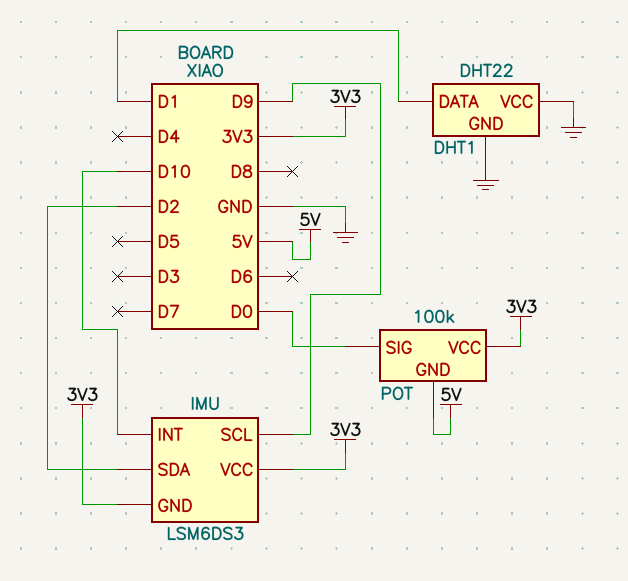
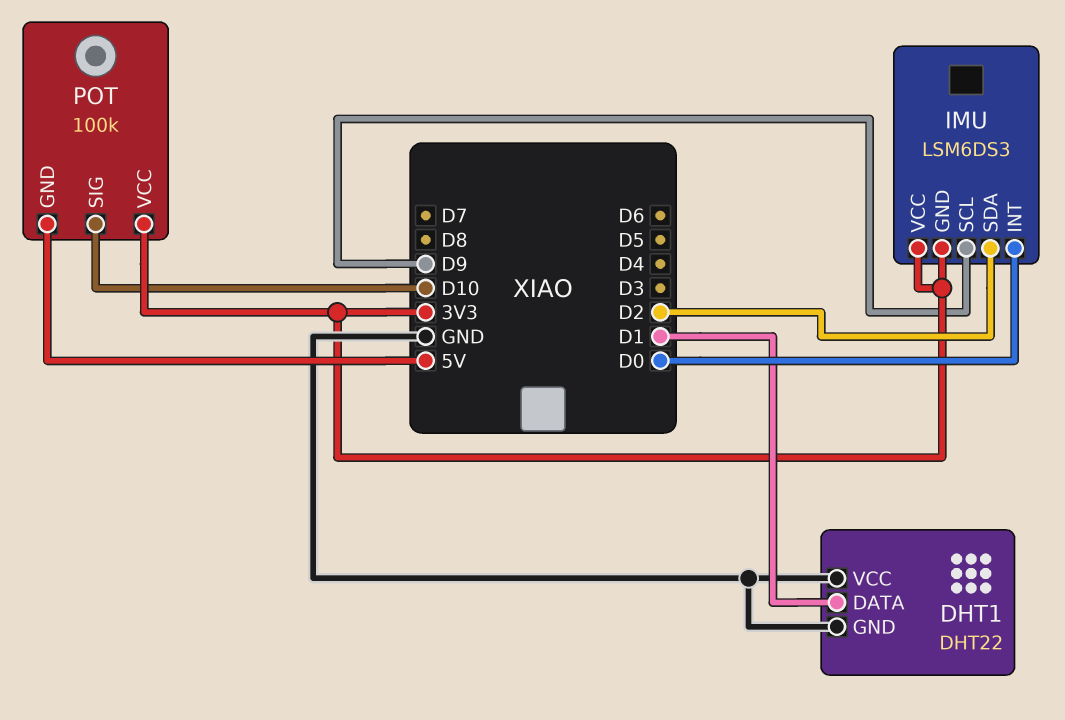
IMU pin INT: D10 -> D0
POT pin SIG: D0 -> D10

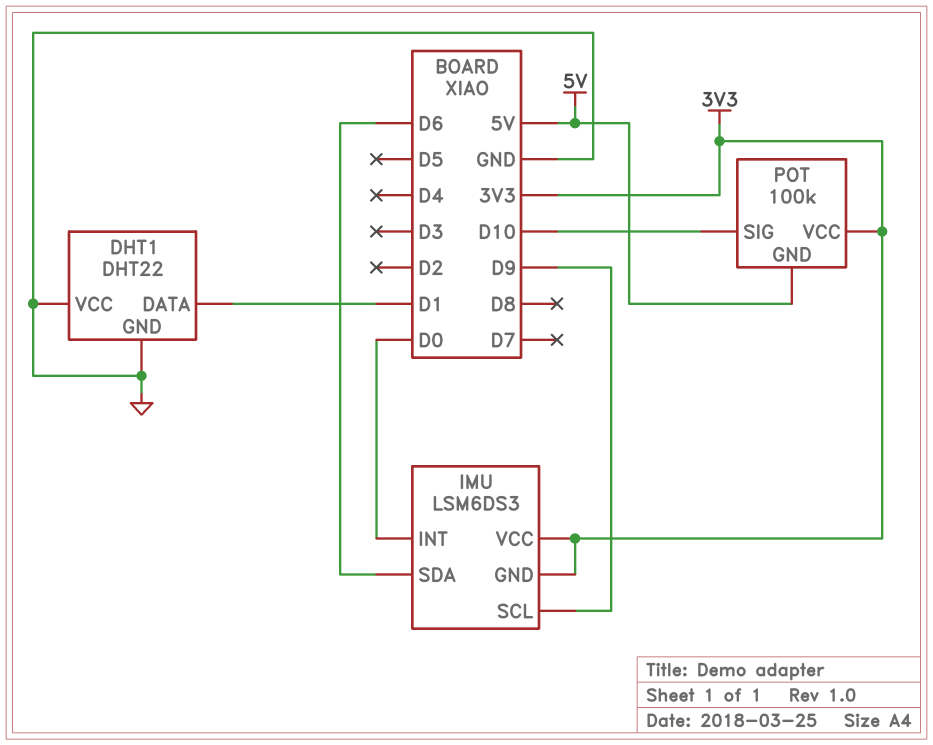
IMU pin SDA: D2 -> D6

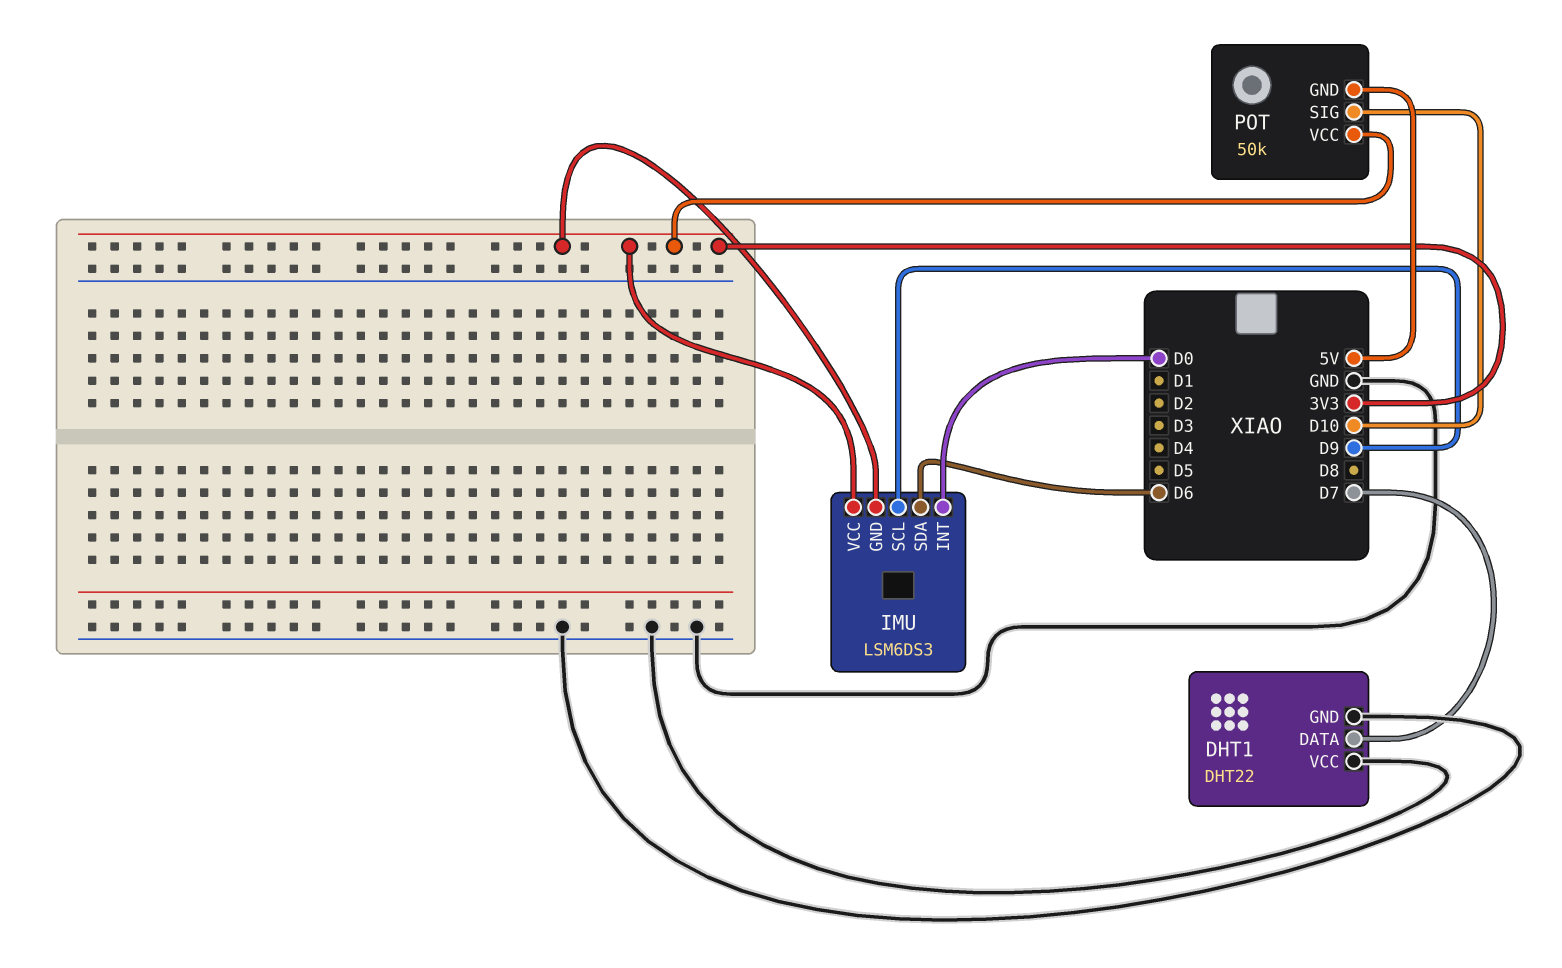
DHT1 pin DATA: D1 -> D7
POT: 100k -> 50k

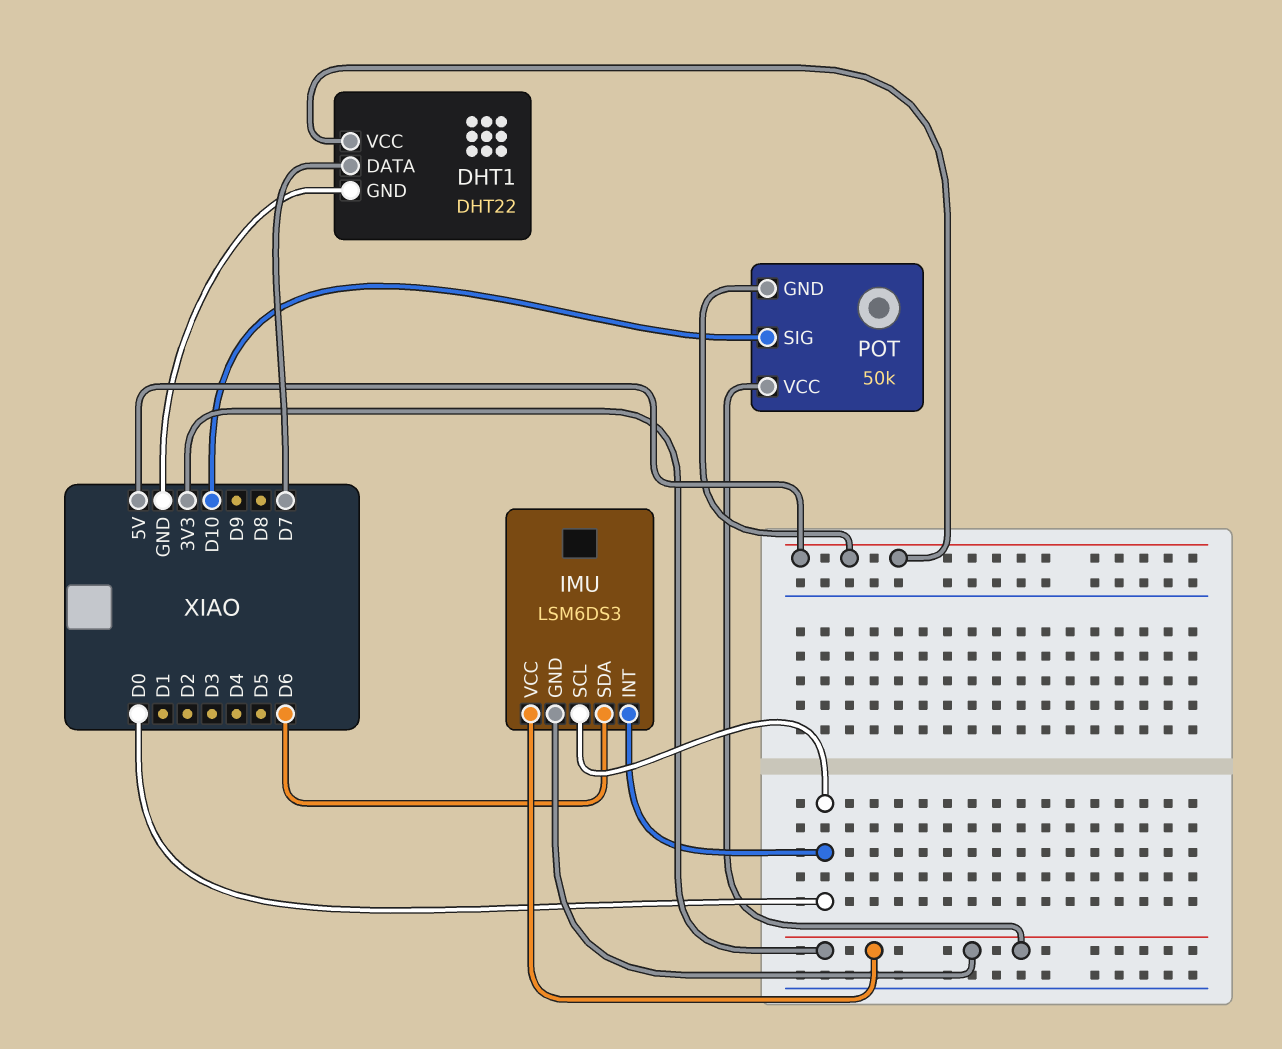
DHT1 pin VCC: GND -> 5V
IMU pin SCL: D9 -> D0

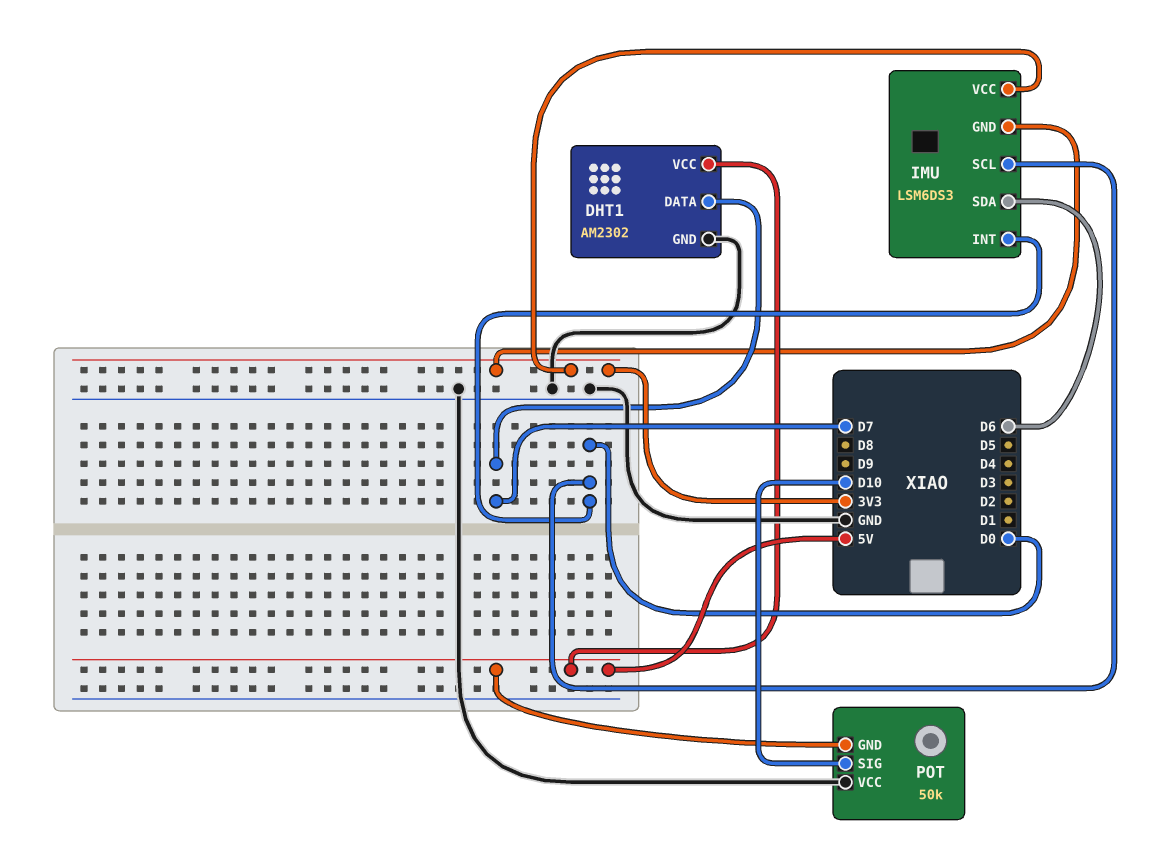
DHT1: DHT22 -> AM2302
POT pin VCC: 3V3 -> GND

